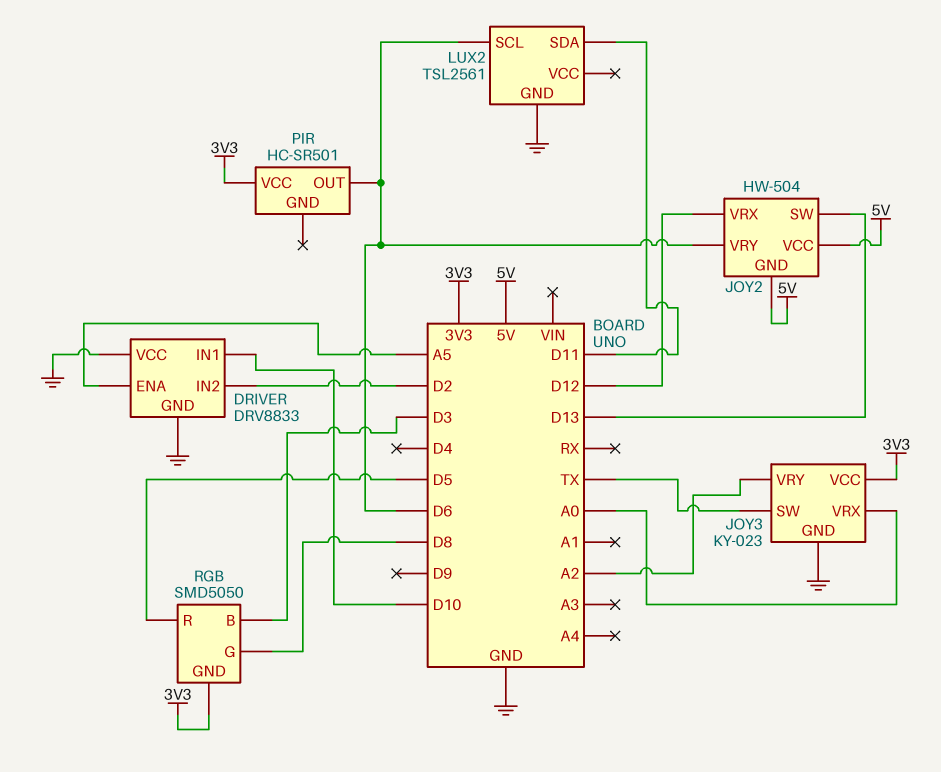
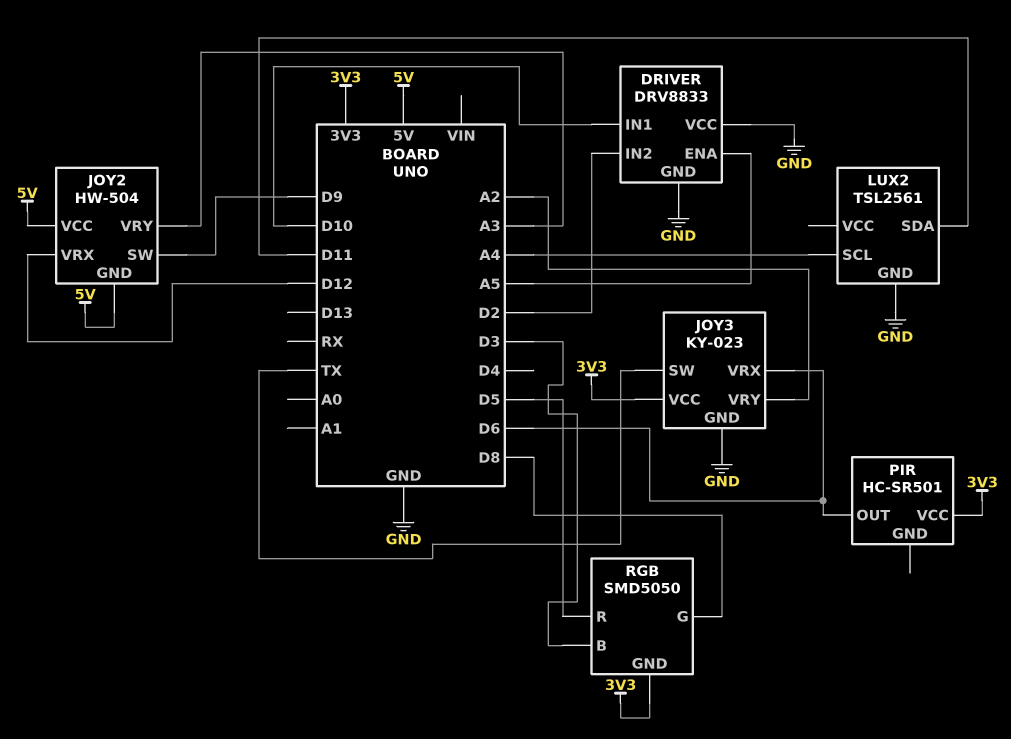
JOY2 pin SW: D13 -> D9
JOY2 pin VRY: D6 -> A3
JOY3 pin VRX: A0 -> D6
LUX2 pin SCL: D6 -> A4

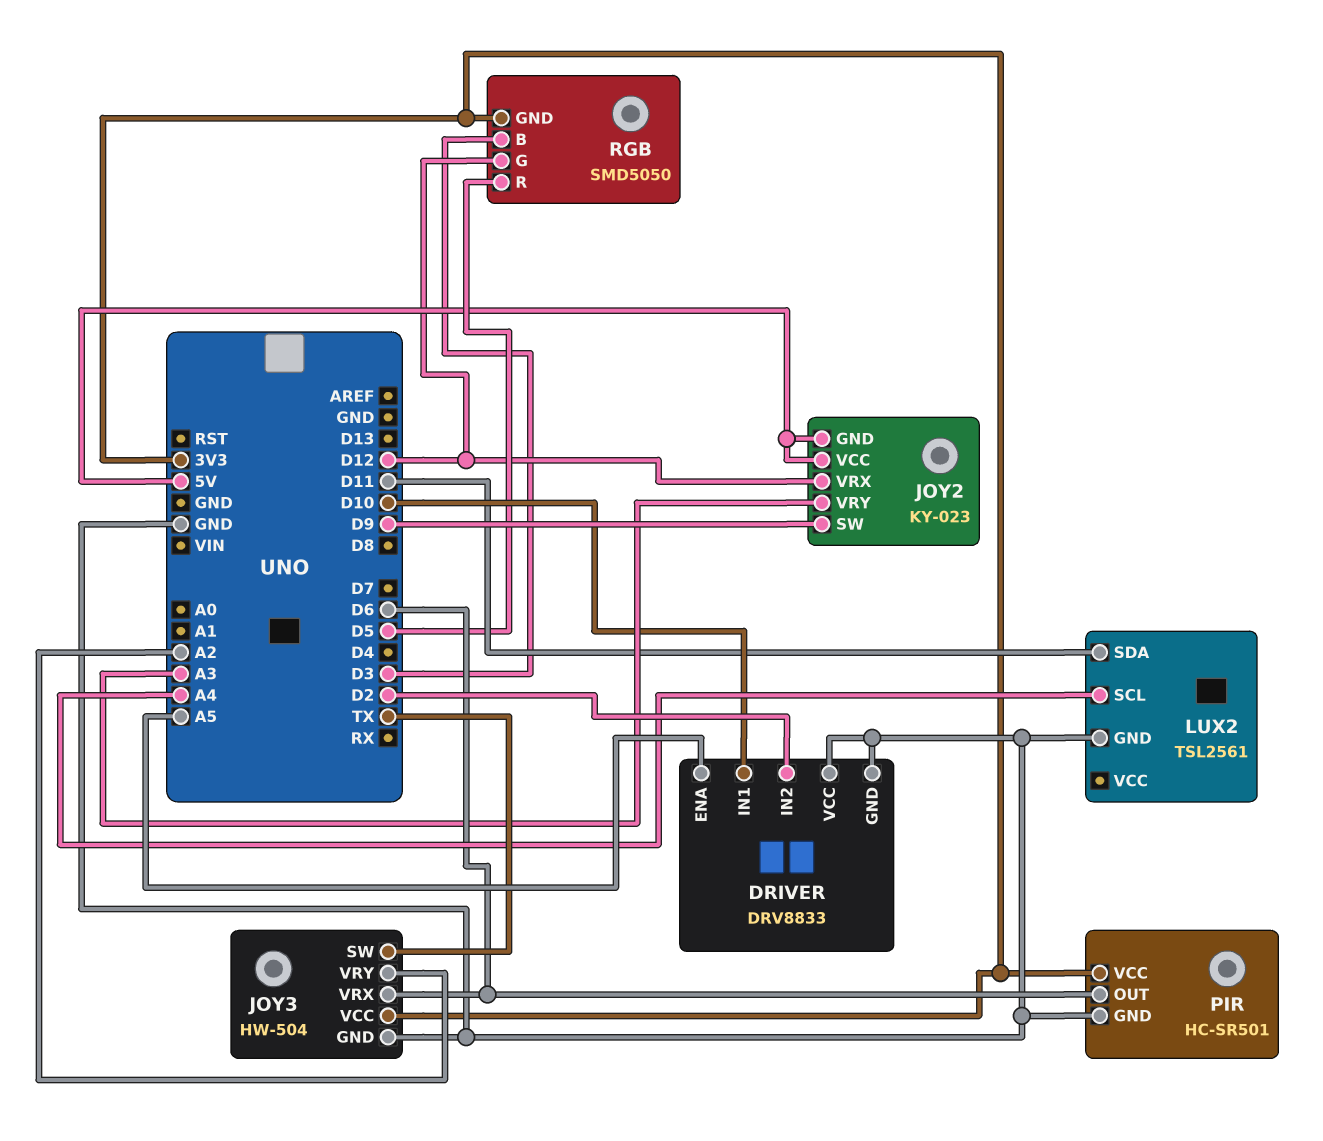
JOY2: HW-504 -> KY-023
JOY3: KY-023 -> HW-504
PIR pin GND: none -> GND
RGB pin G: D8 -> D12

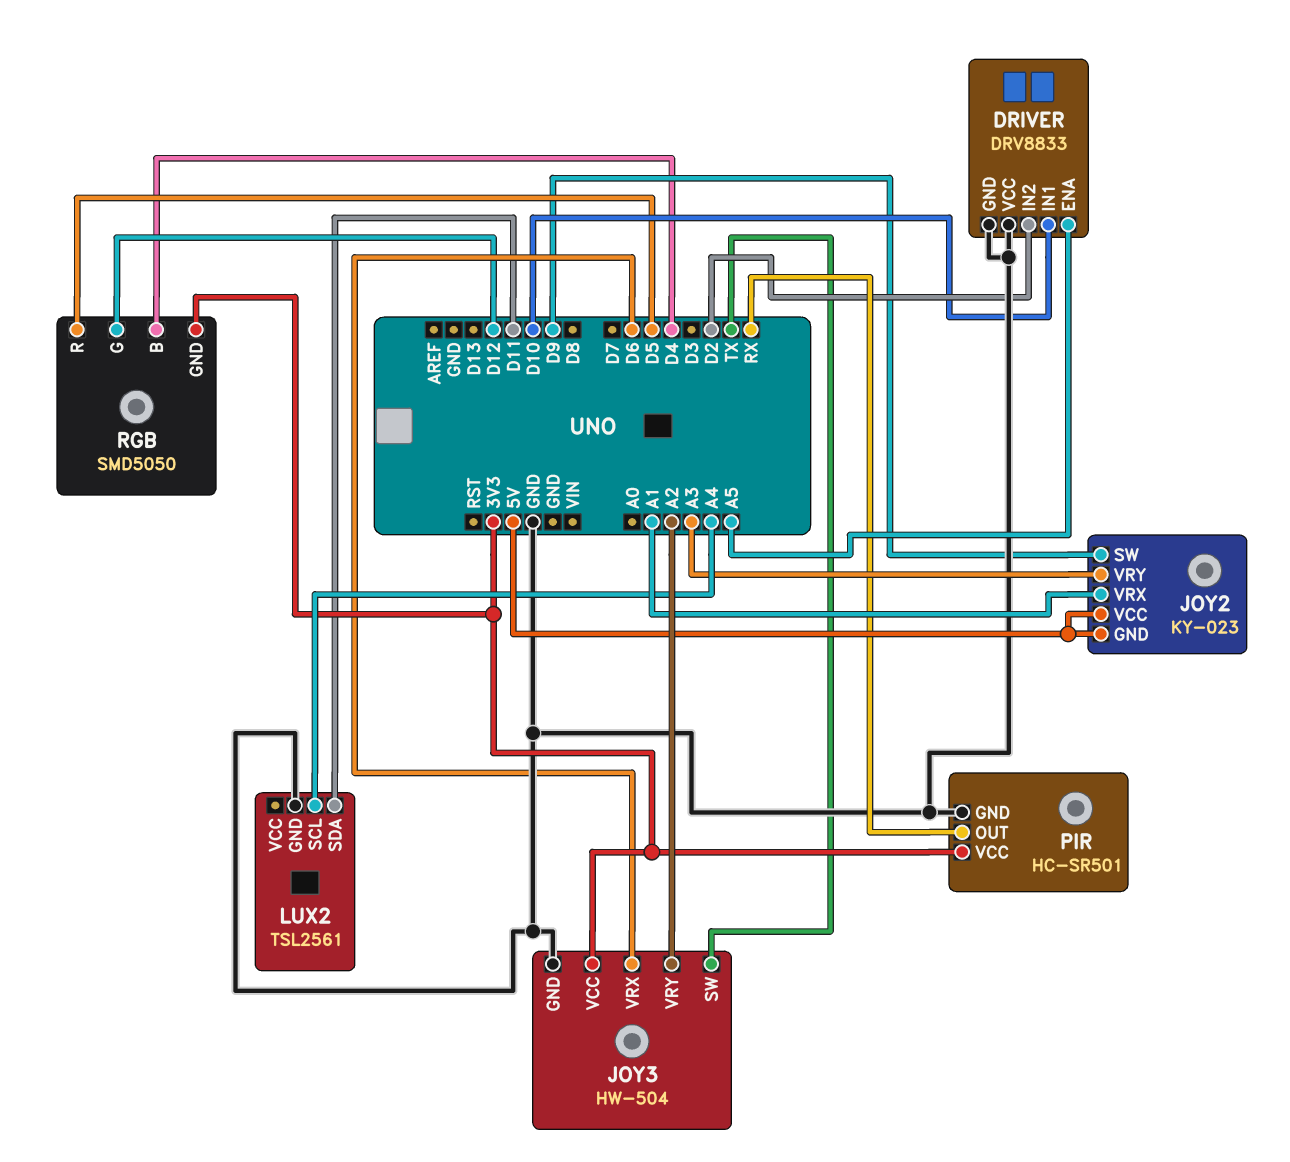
JOY2 pin VRX: D12 -> A1
PIR pin OUT: D6 -> RX
RGB pin B: D3 -> D4

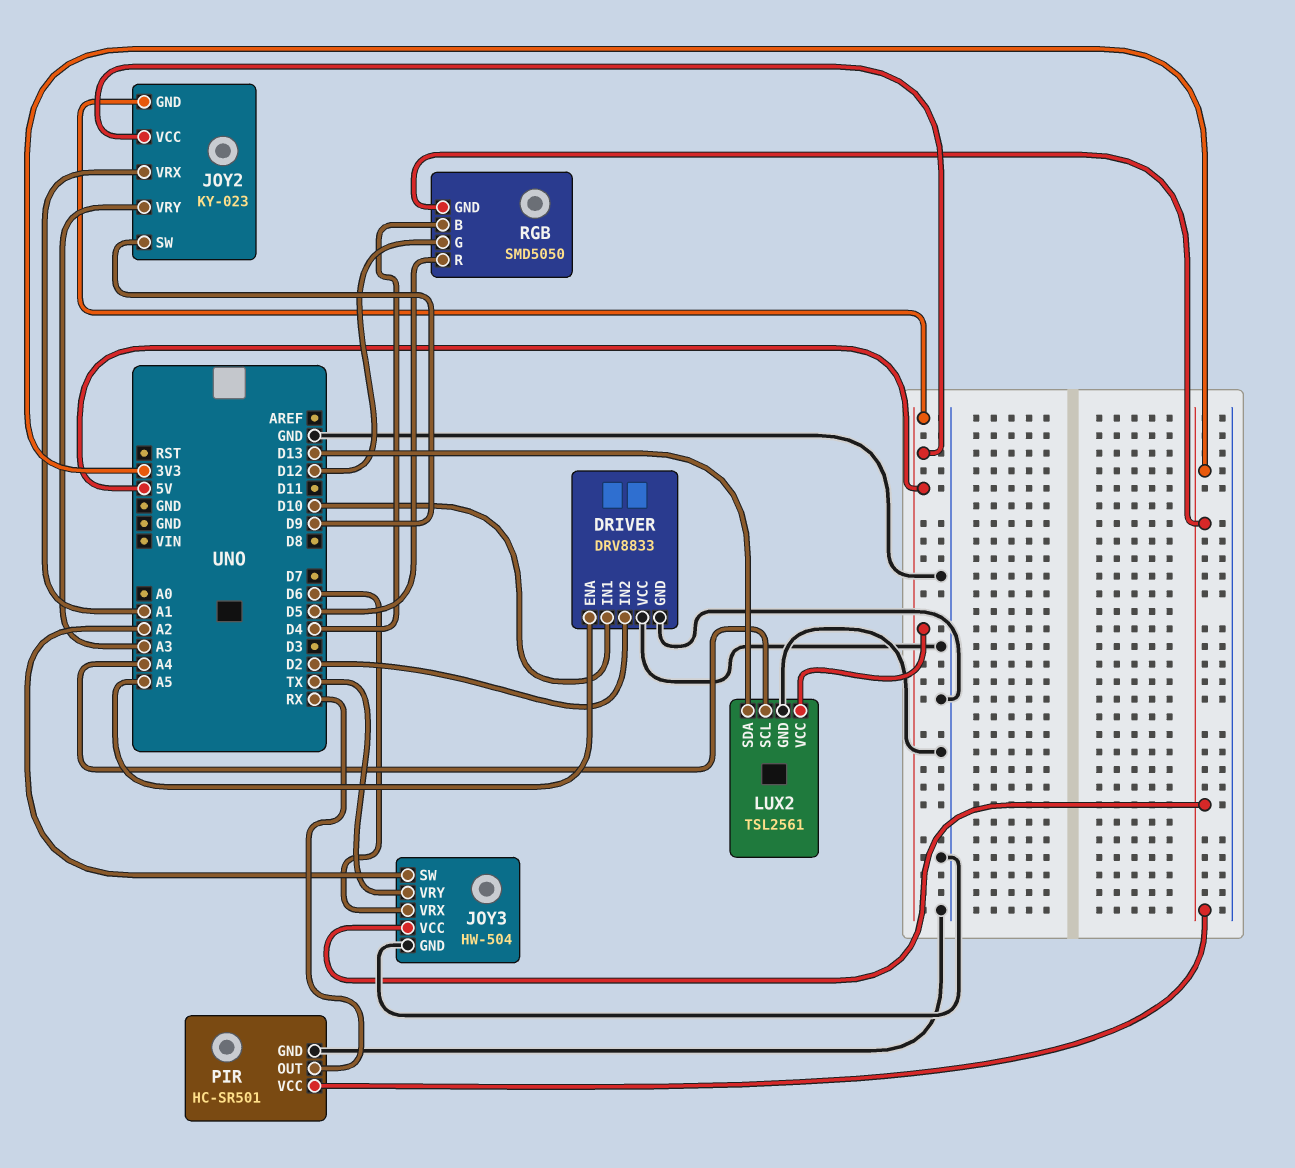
JOY3 pin SW: TX -> A2
JOY3 pin VRY: A2 -> TX
LUX2 pin SDA: D11 -> D13
LUX2 pin VCC: none -> 5V

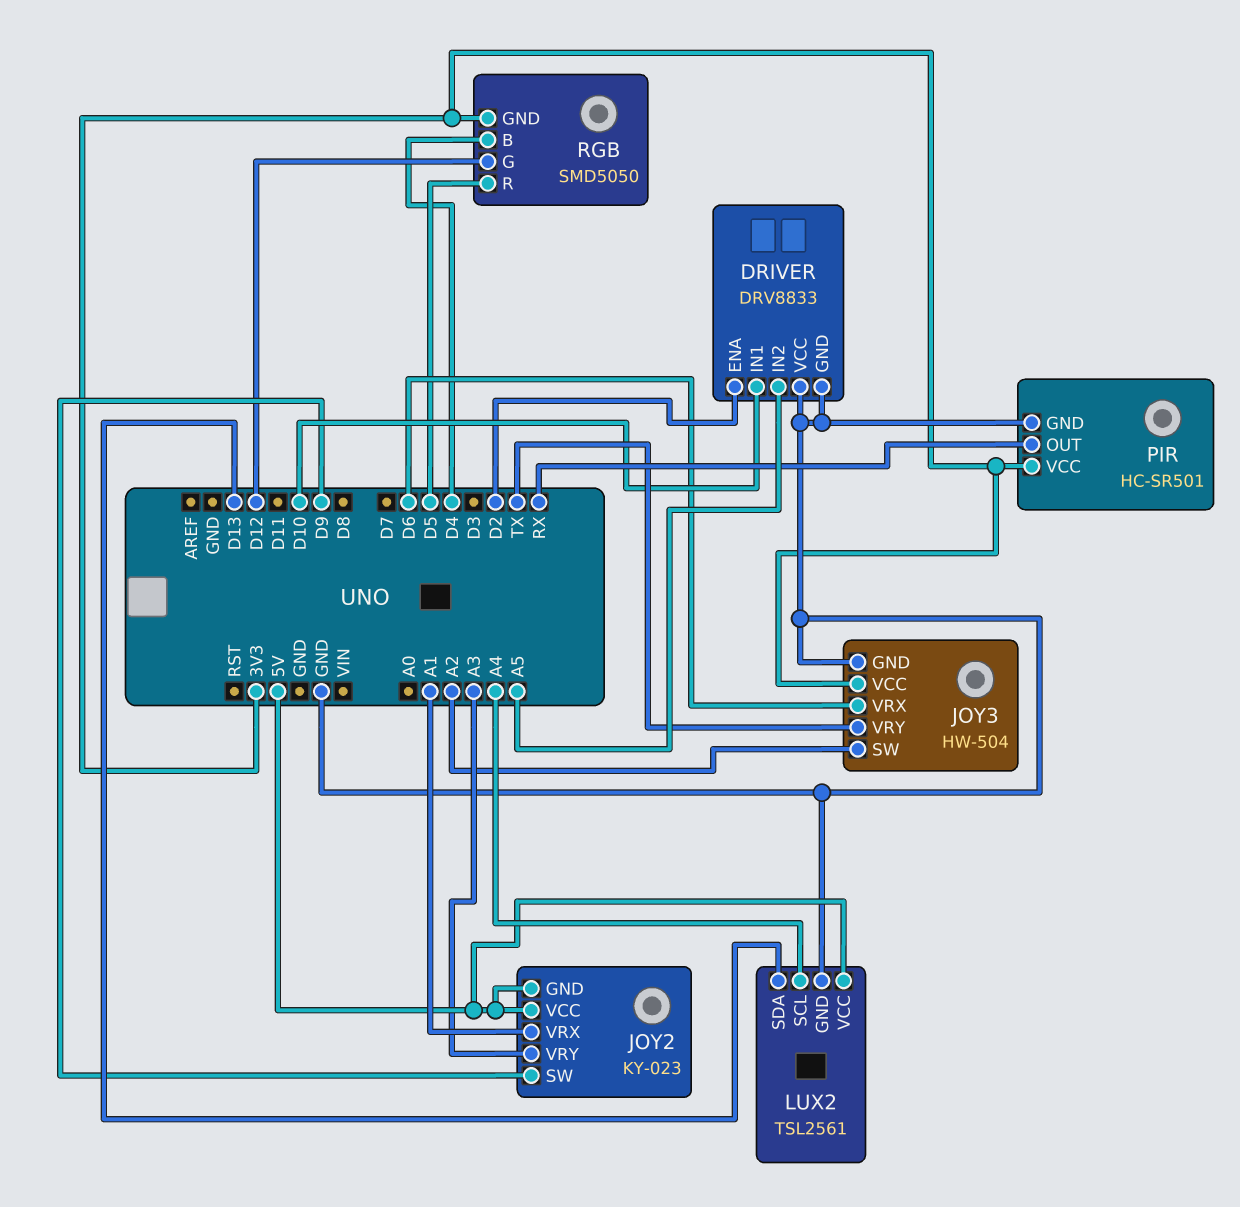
DRIVER pin ENA: A5 -> D2
DRIVER pin IN2: D2 -> A5

